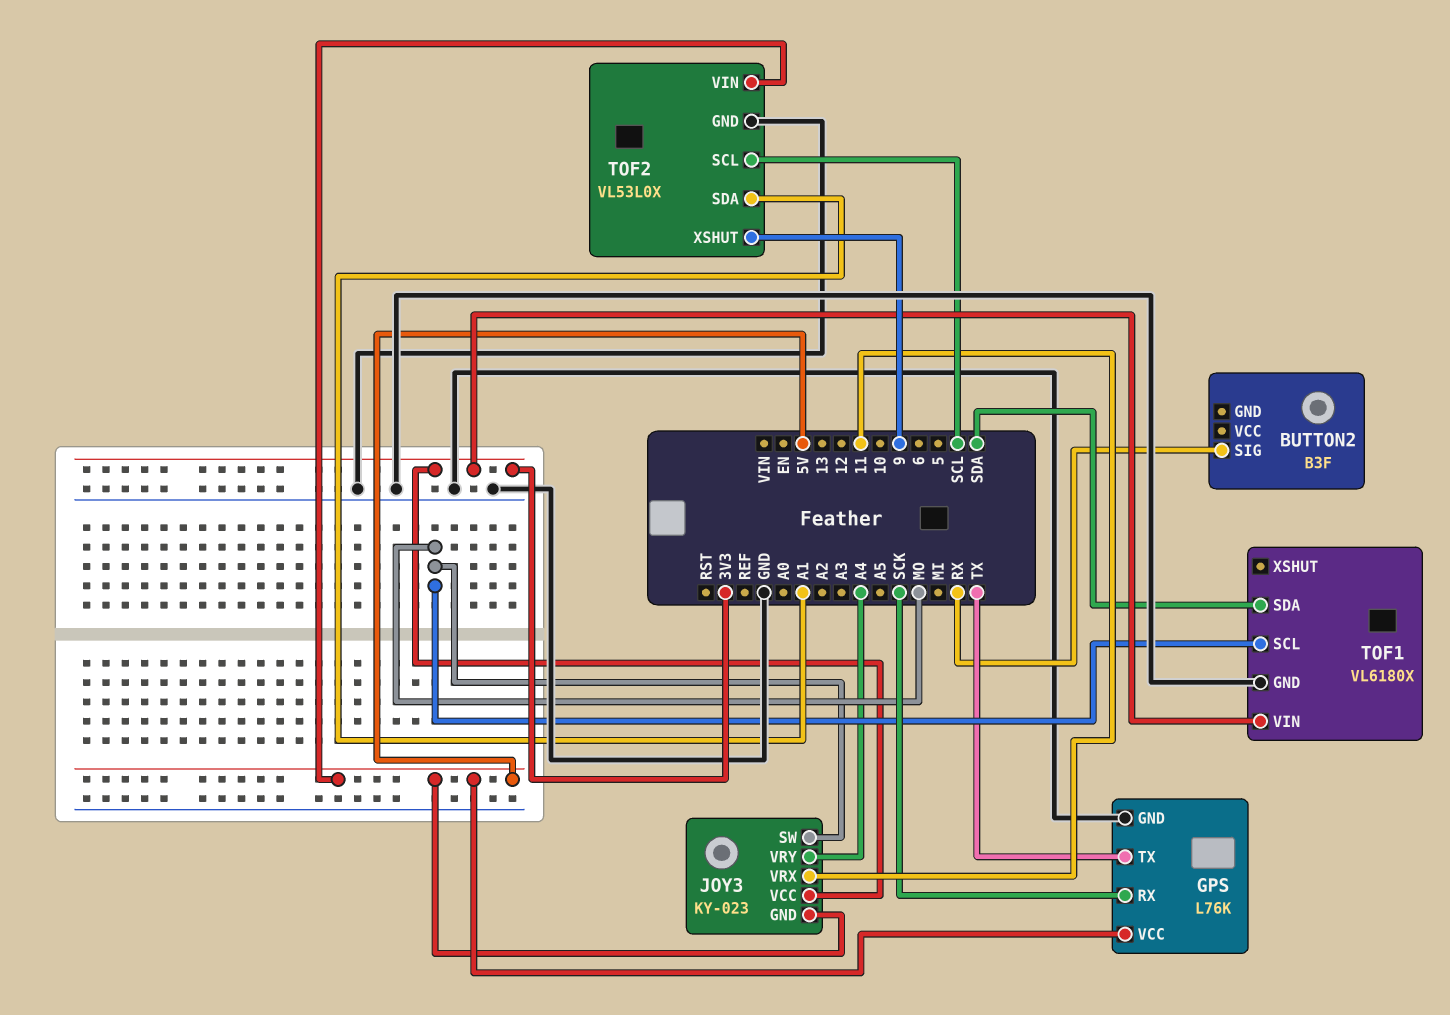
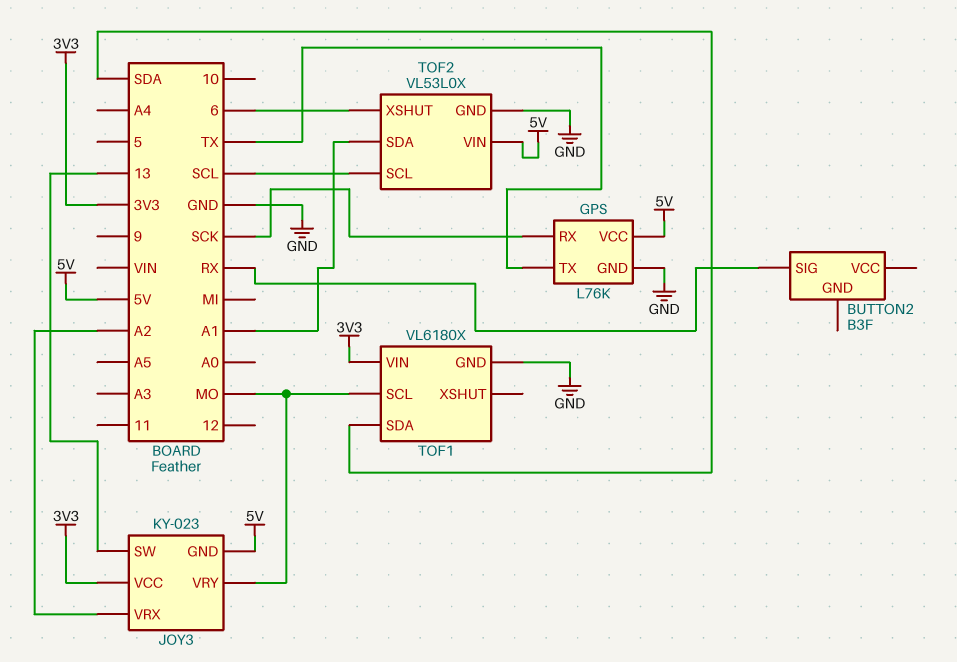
JOY3 pin SW: MO -> 13
JOY3 pin VRX: 11 -> A2
JOY3 pin VRY: A4 -> MO
TOF2 pin XSHUT: 9 -> 6

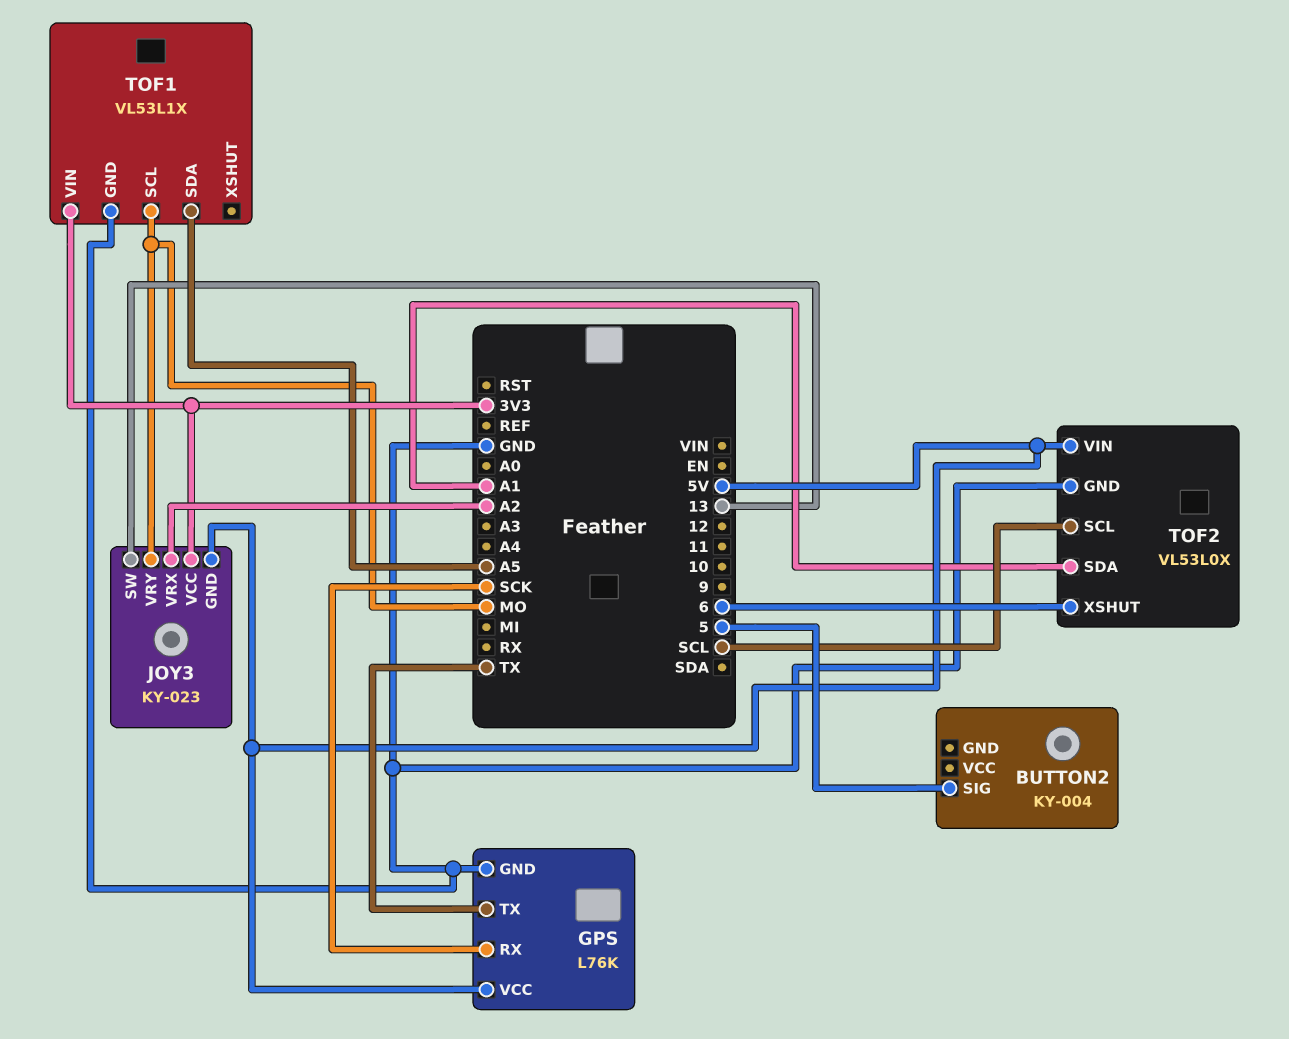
BUTTON2: B3F -> KY-004
BUTTON2 pin SIG: RX -> 5
TOF1: VL6180X -> VL53L1X
TOF1 pin SDA: SDA -> A5

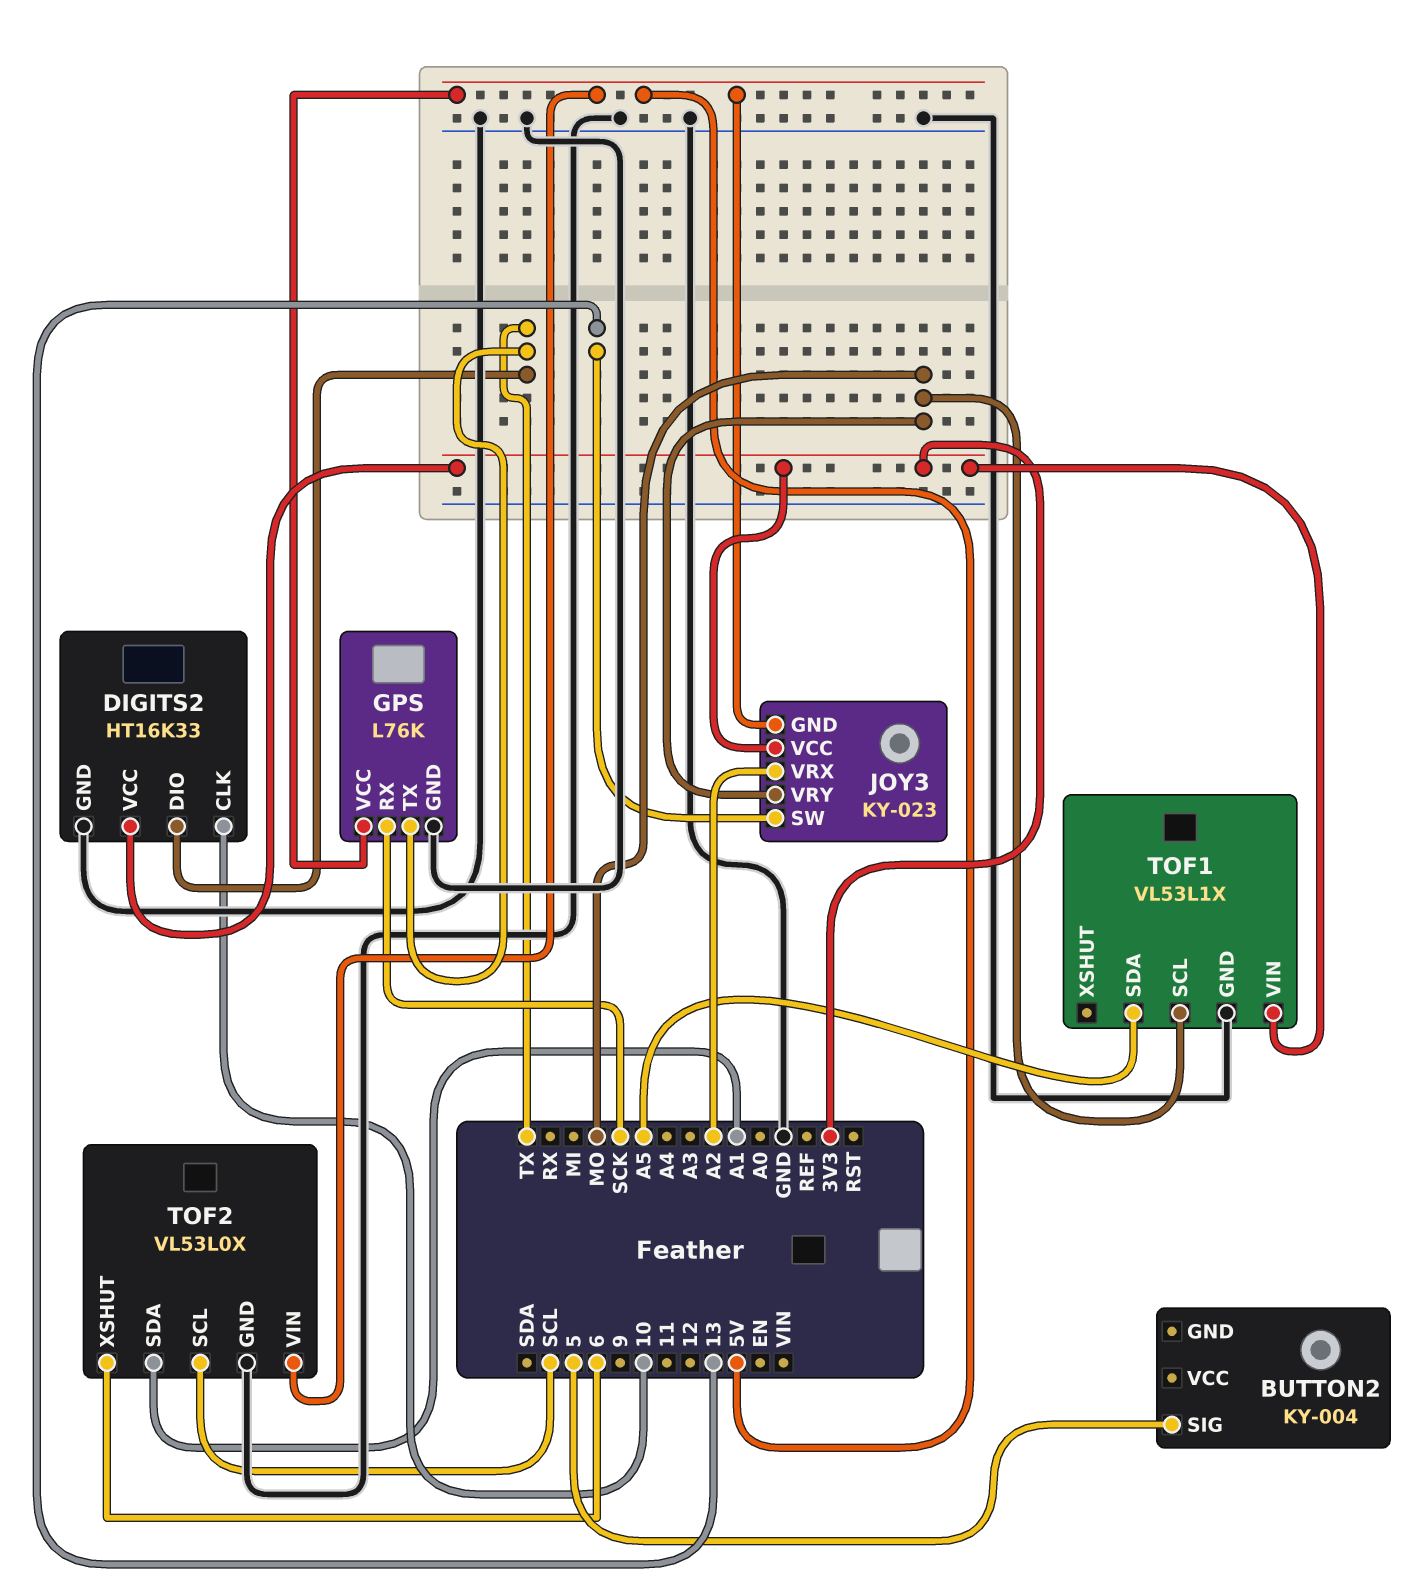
DIGITS2: none -> HT16K33
DIGITS2 pin CLK: none -> 10
DIGITS2 pin DIO: none -> TX
DIGITS2 pin GND: none -> GND
DIGITS2 pin VCC: none -> 3V3

